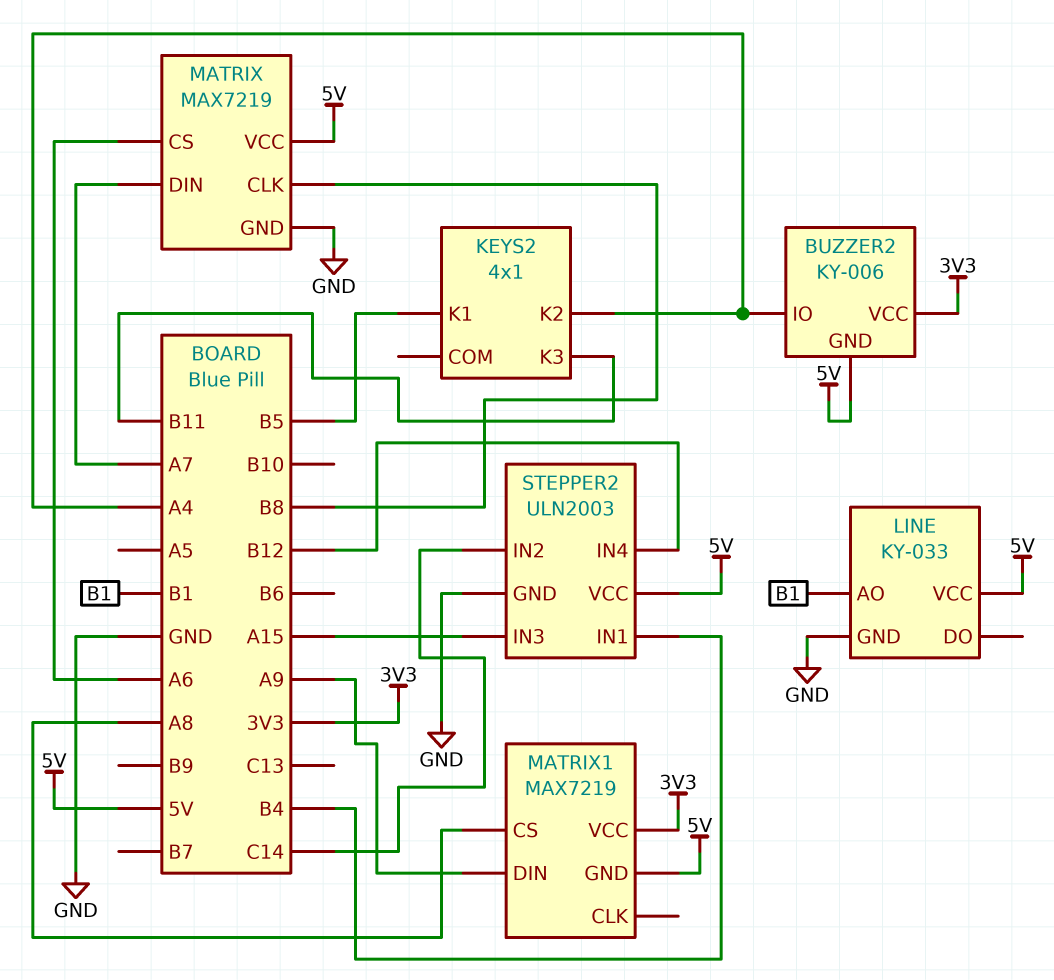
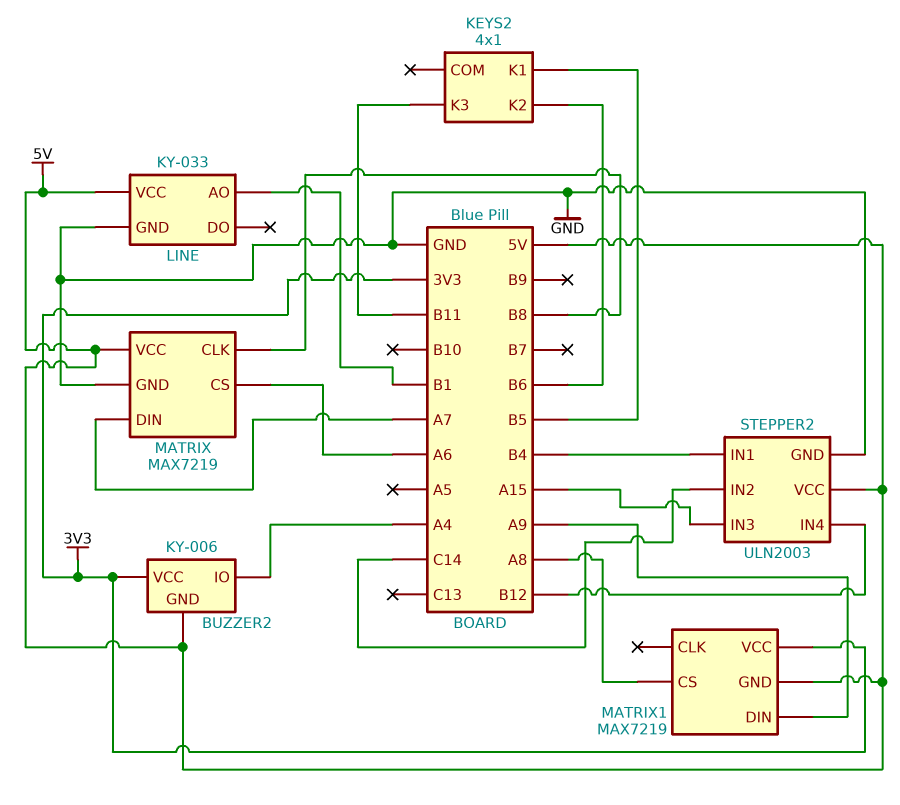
KEYS2 pin K2: A4 -> B6

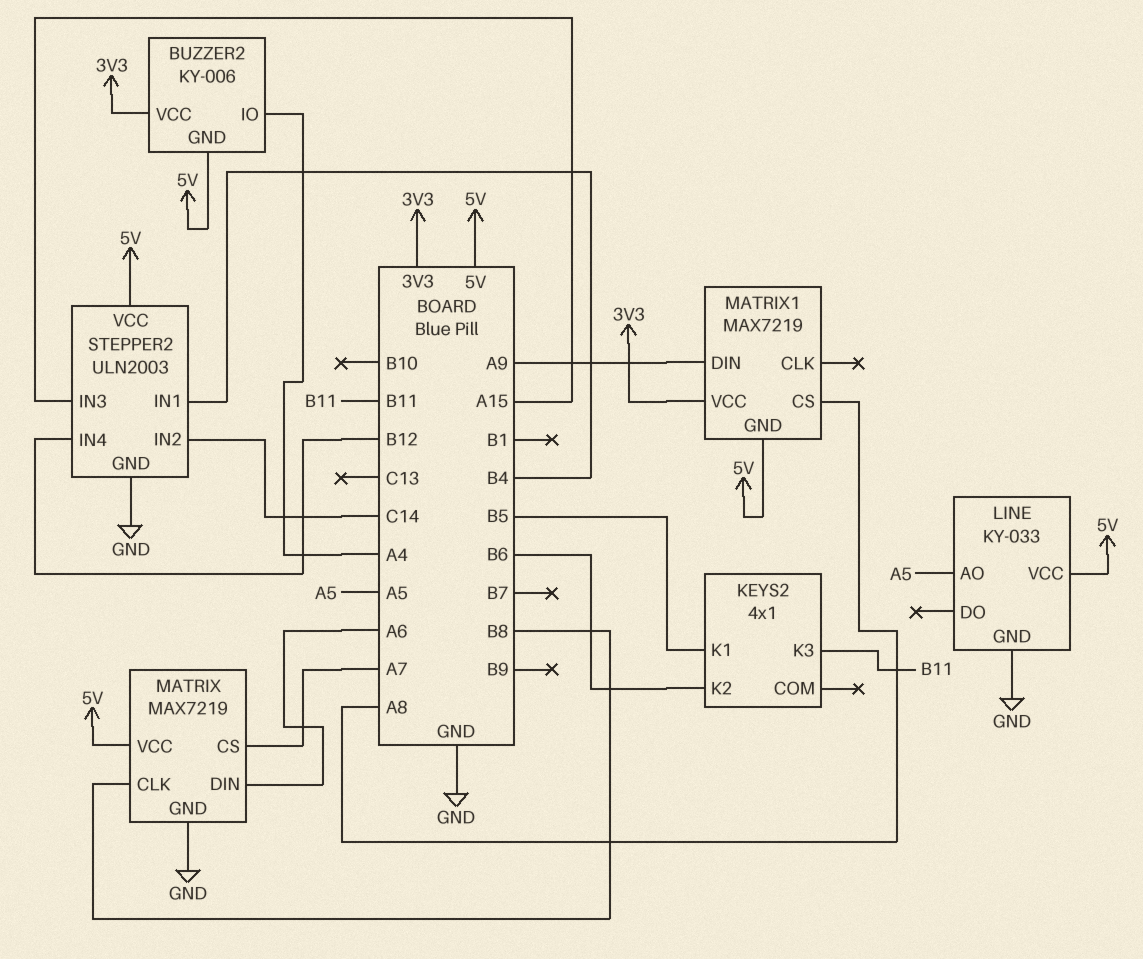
LINE pin AO: B1 -> A5
MATRIX pin CS: A6 -> A7
MATRIX pin DIN: A7 -> A6

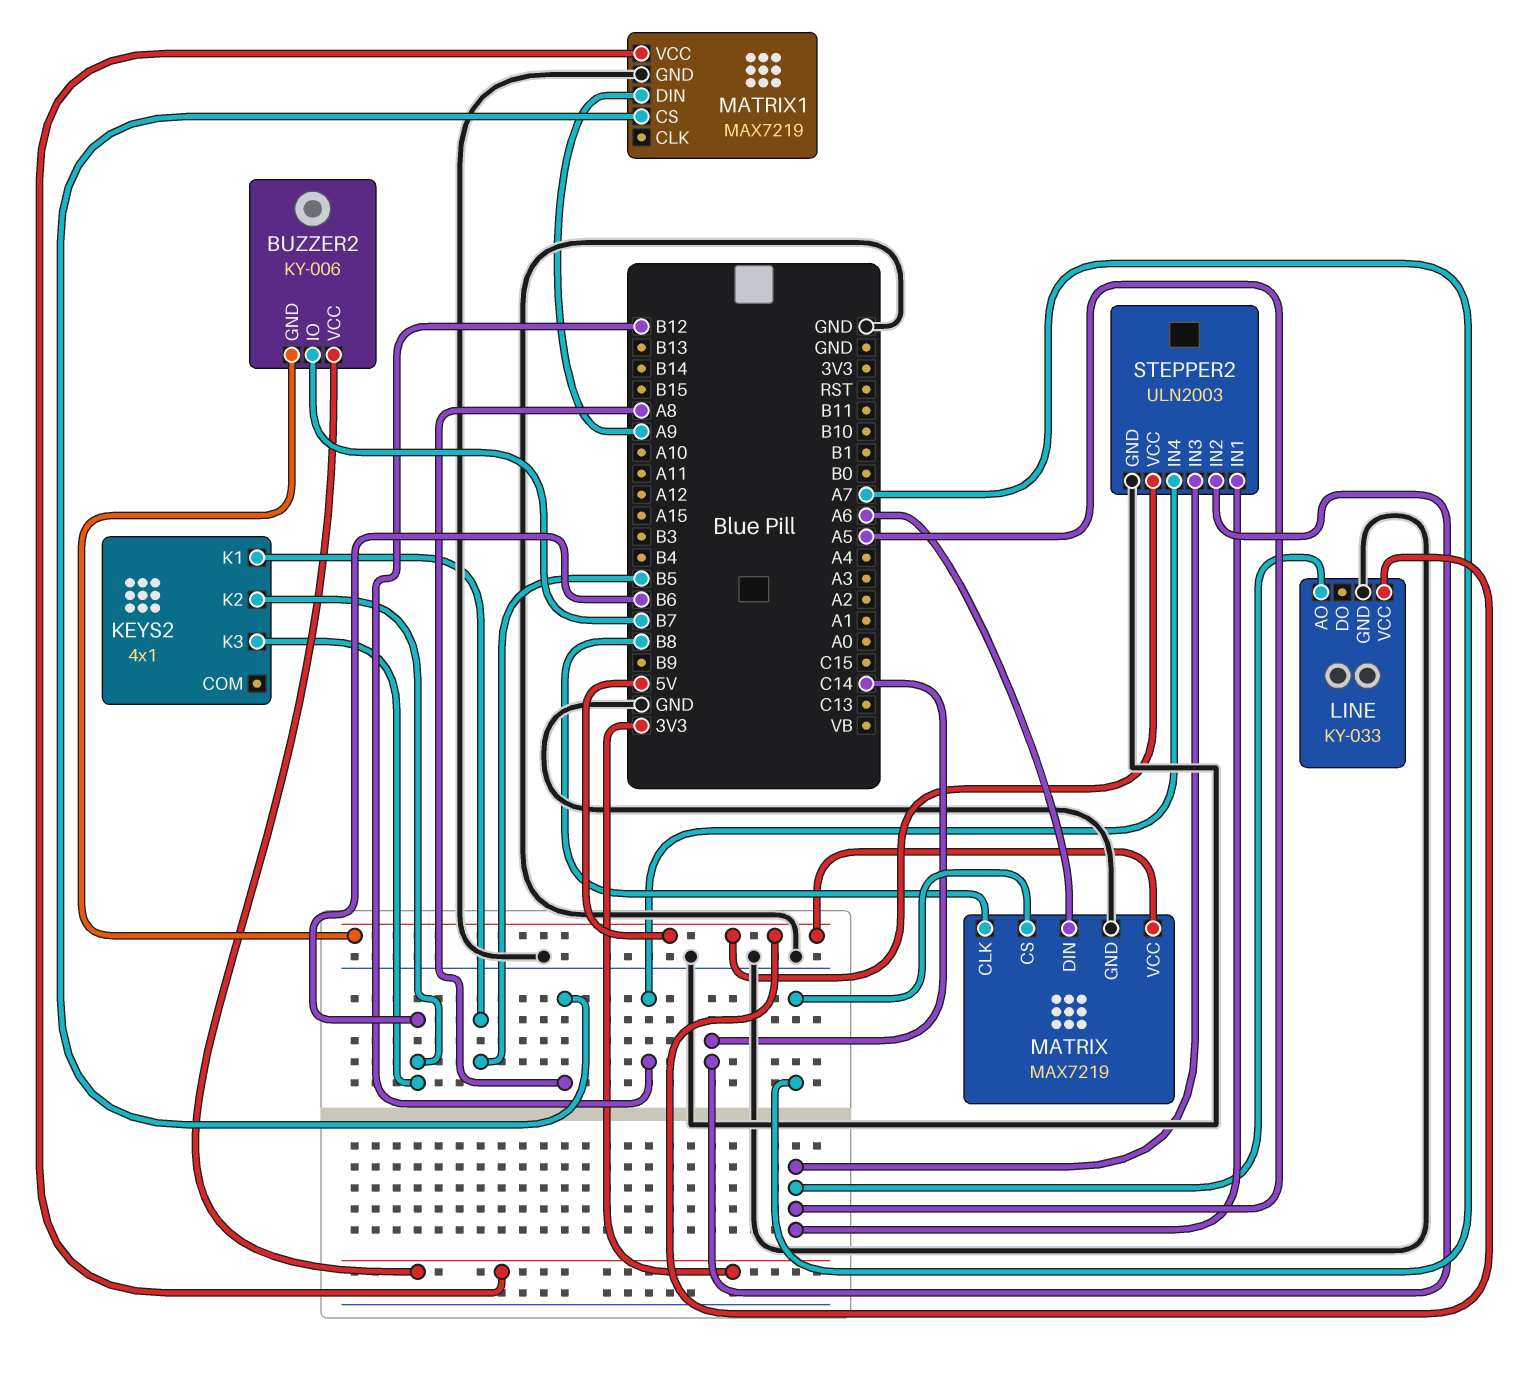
BUZZER2 pin IO: A4 -> B7
KEYS2 pin K3: B11 -> B6
MATRIX1 pin GND: 5V -> GND
STEPPER2 pin IN1: B4 -> A5
STEPPER2 pin IN3: A15 -> A5

